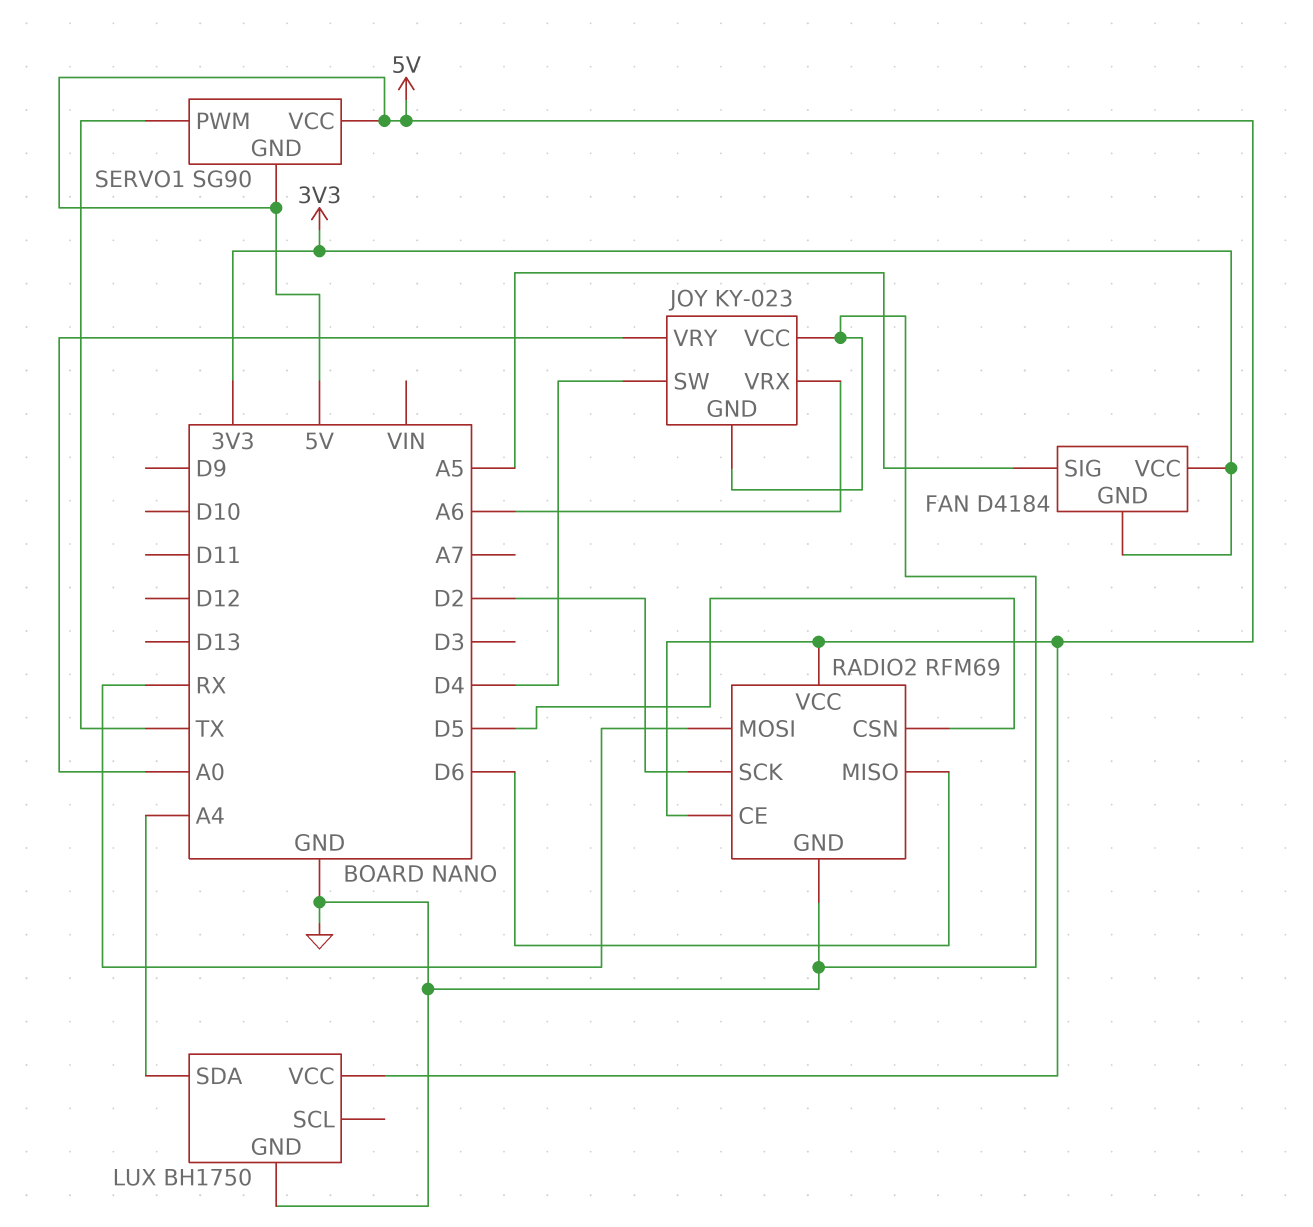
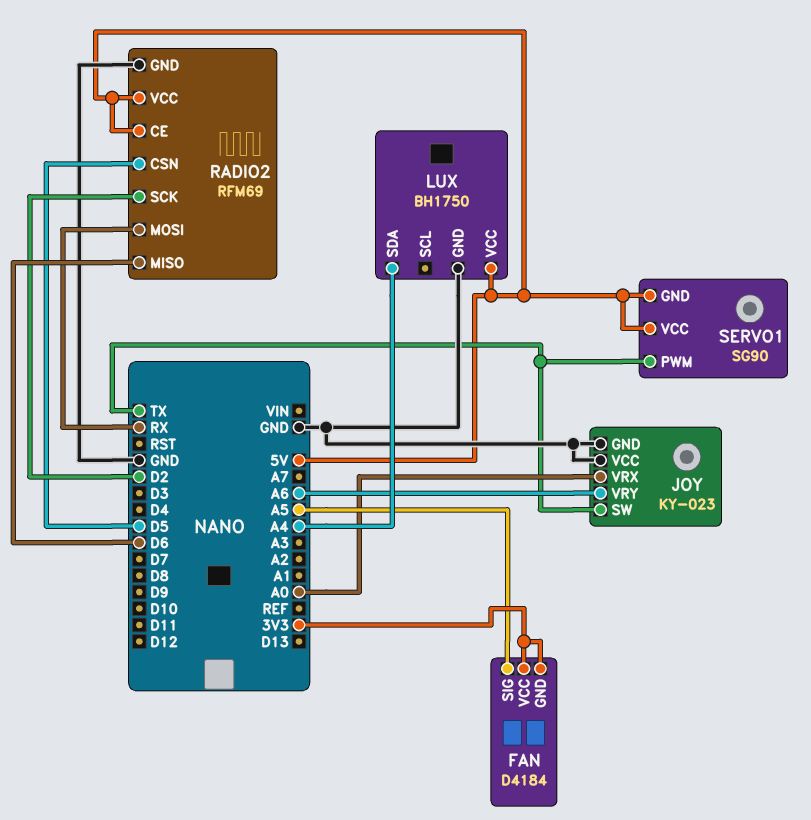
JOY pin SW: D4 -> TX
JOY pin VRX: A6 -> A0
JOY pin VRY: A0 -> A6

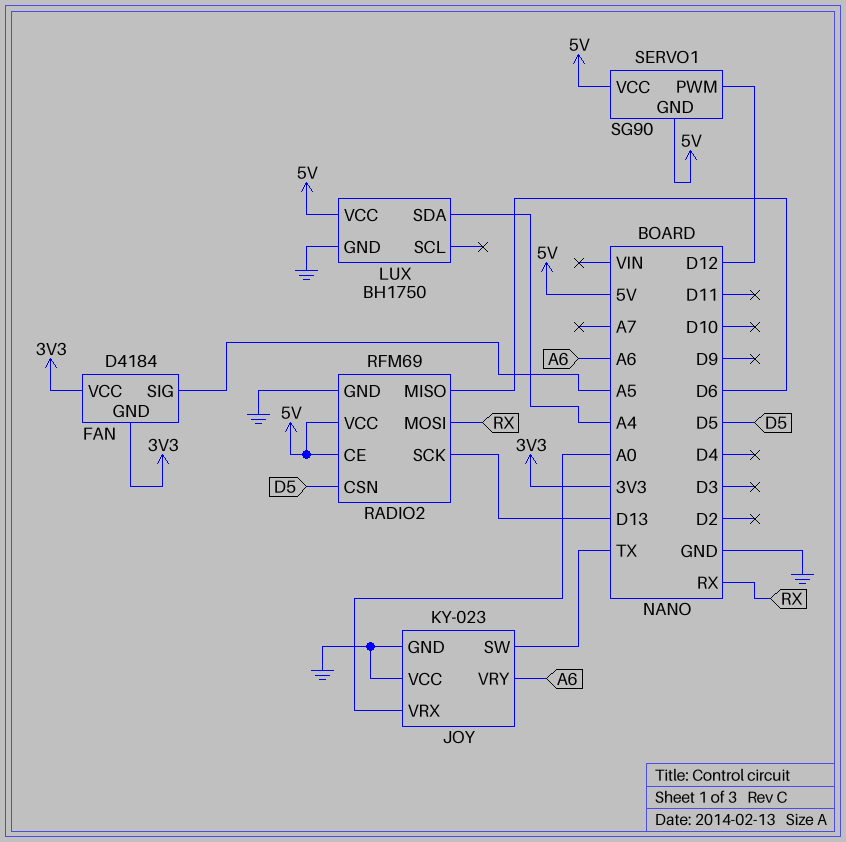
RADIO2 pin SCK: D2 -> D13
SERVO1 pin PWM: TX -> D12

